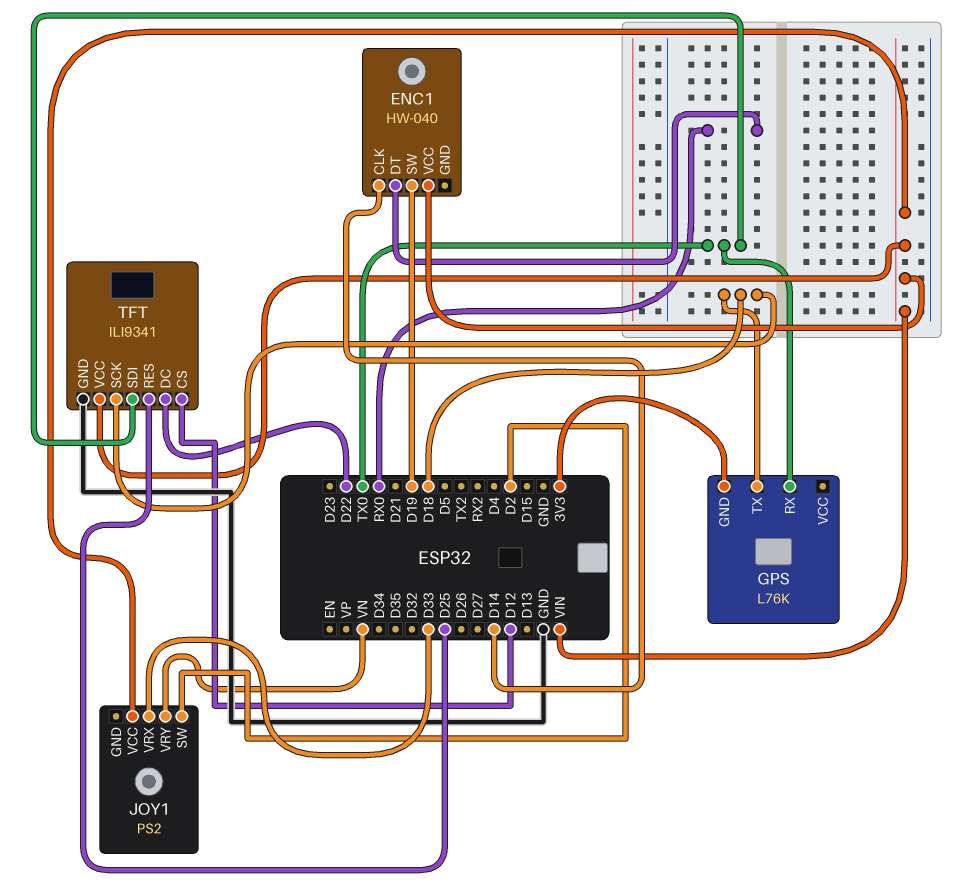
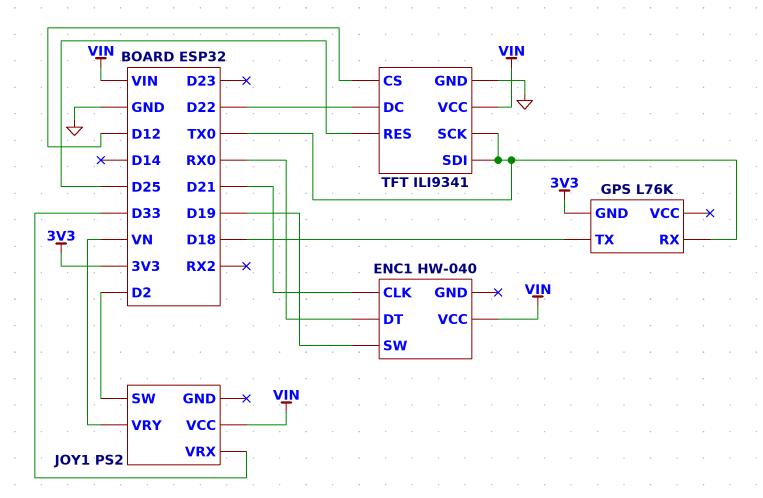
ENC1 pin CLK: D14 -> D21
TFT pin SCK: D18 -> TX0

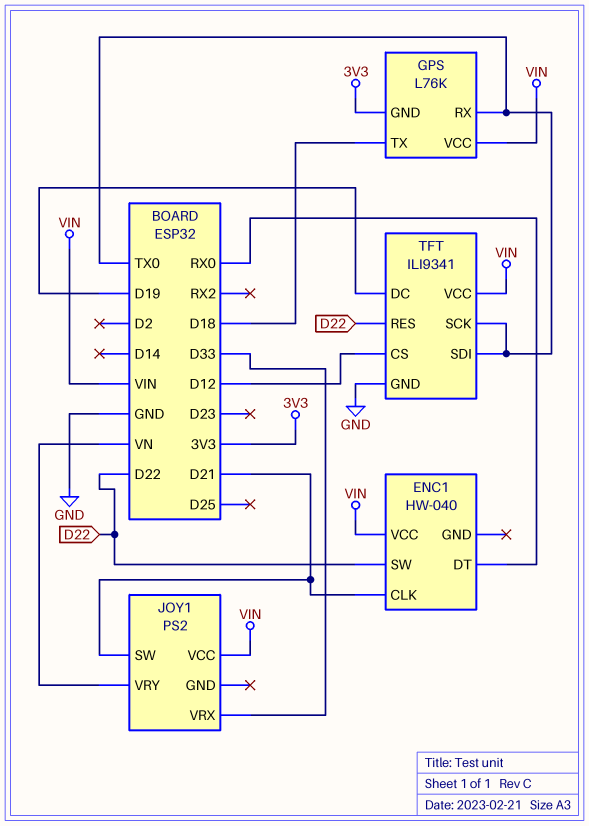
ENC1 pin SW: D19 -> D22
GPS pin VCC: none -> VIN
JOY1 pin SW: D2 -> D21
TFT pin DC: D22 -> D19
TFT pin RES: D25 -> D22

